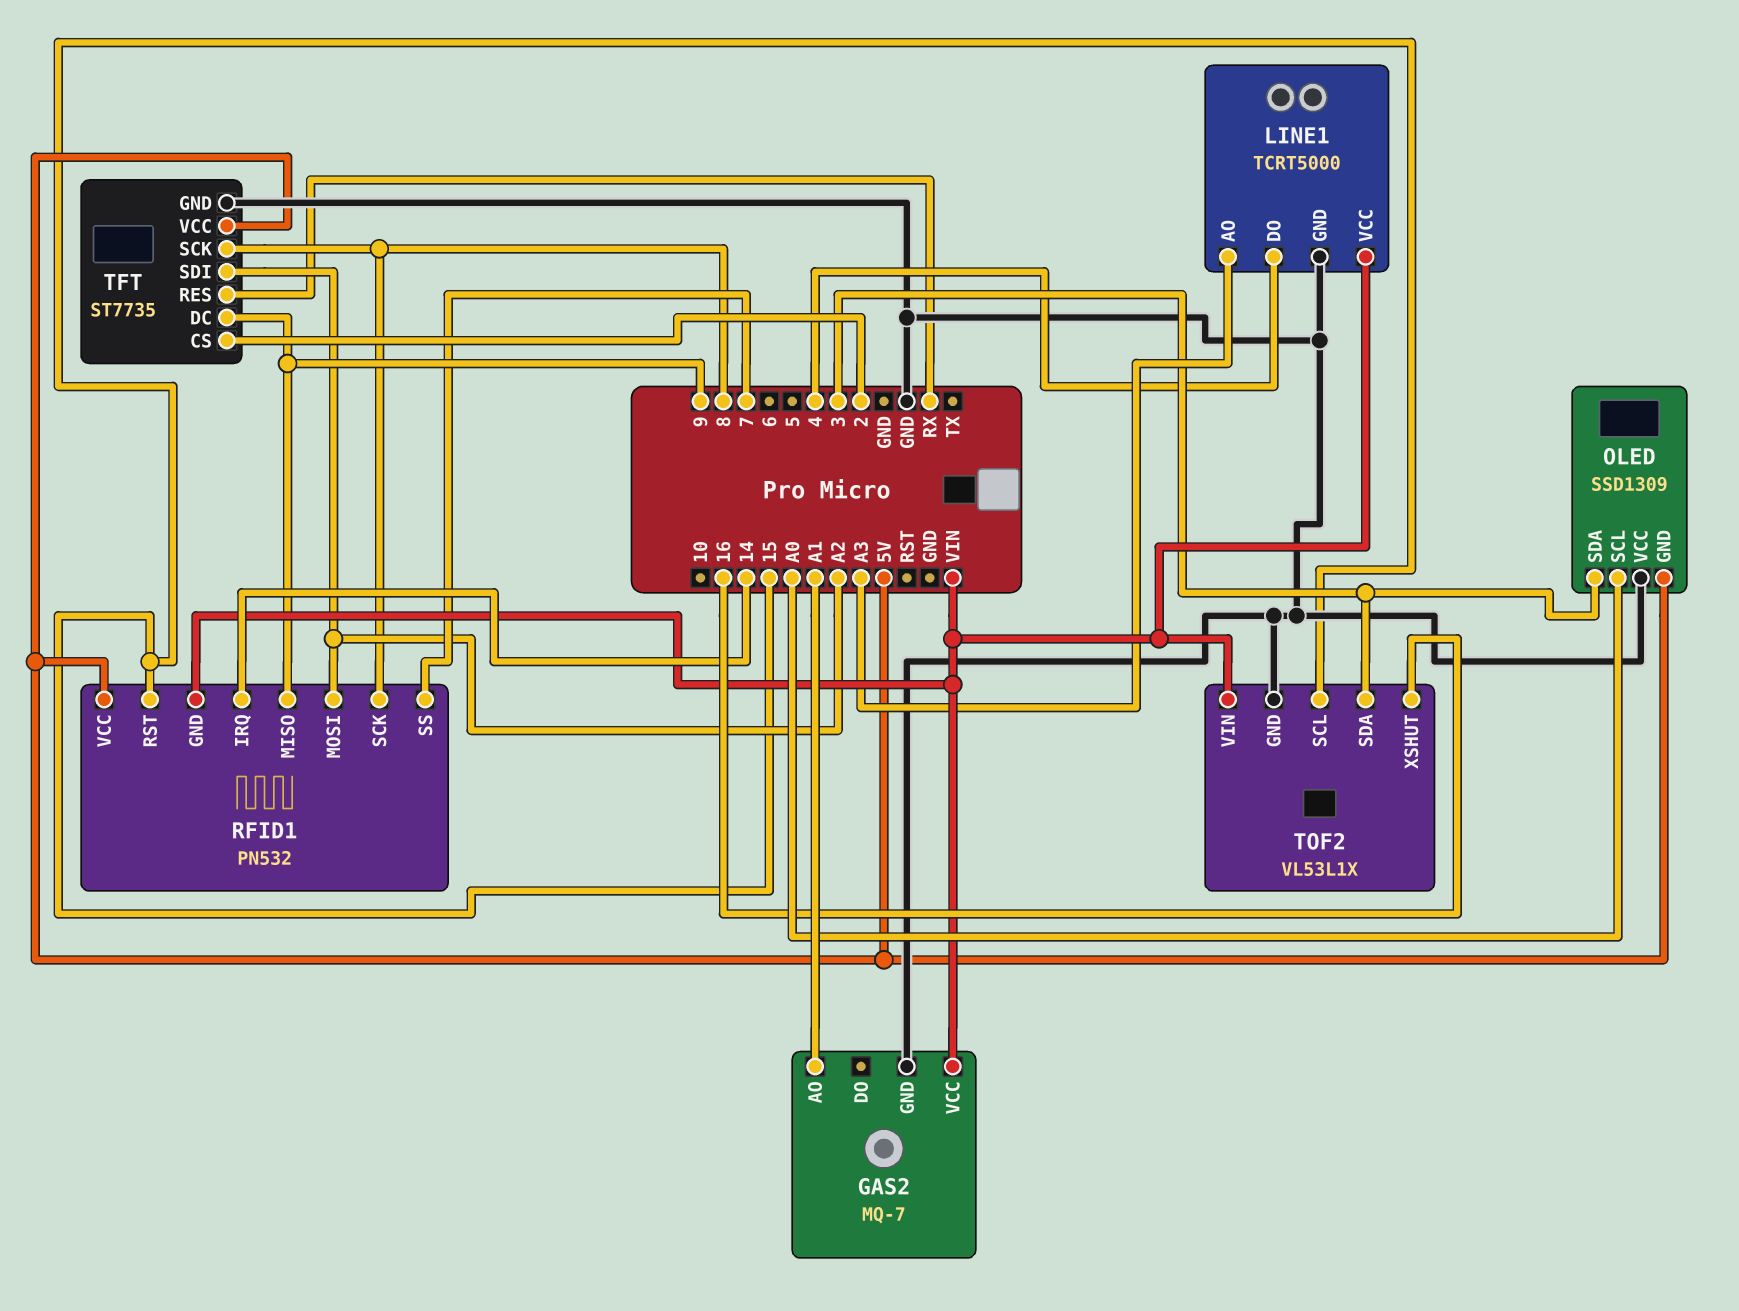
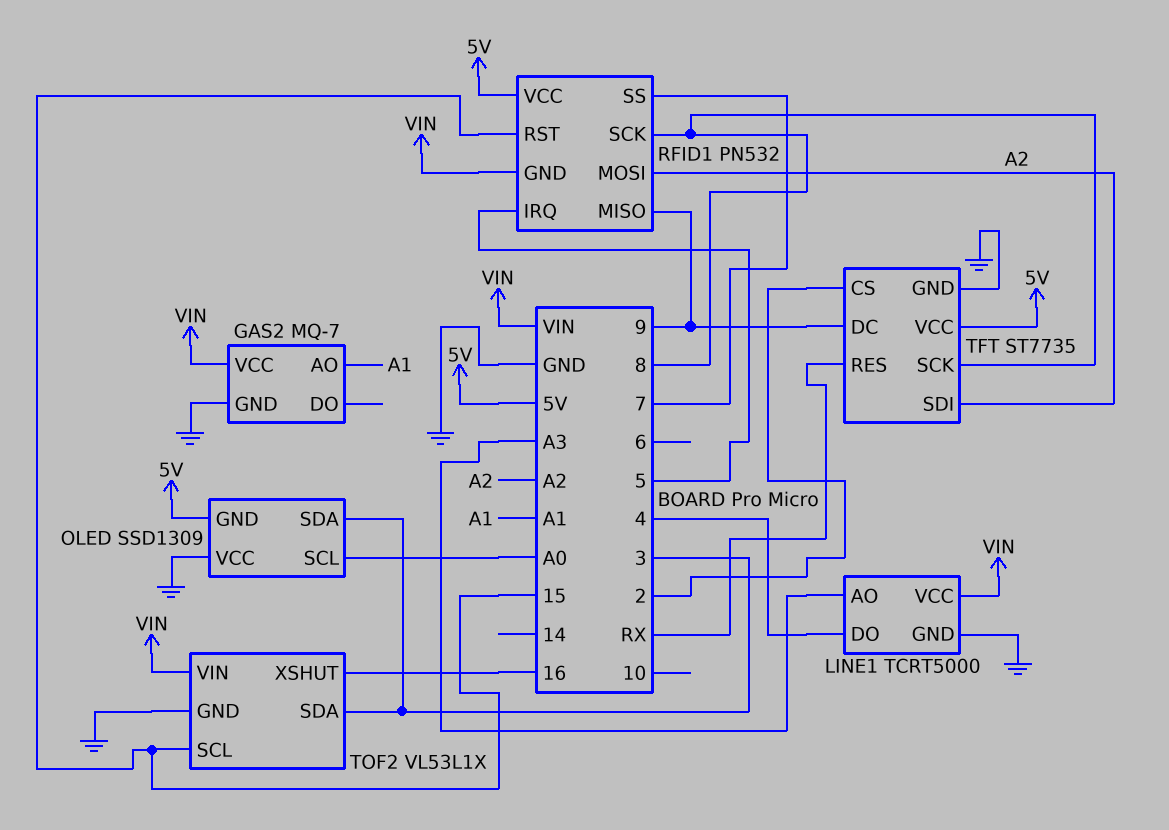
RFID1 pin IRQ: 14 -> 5

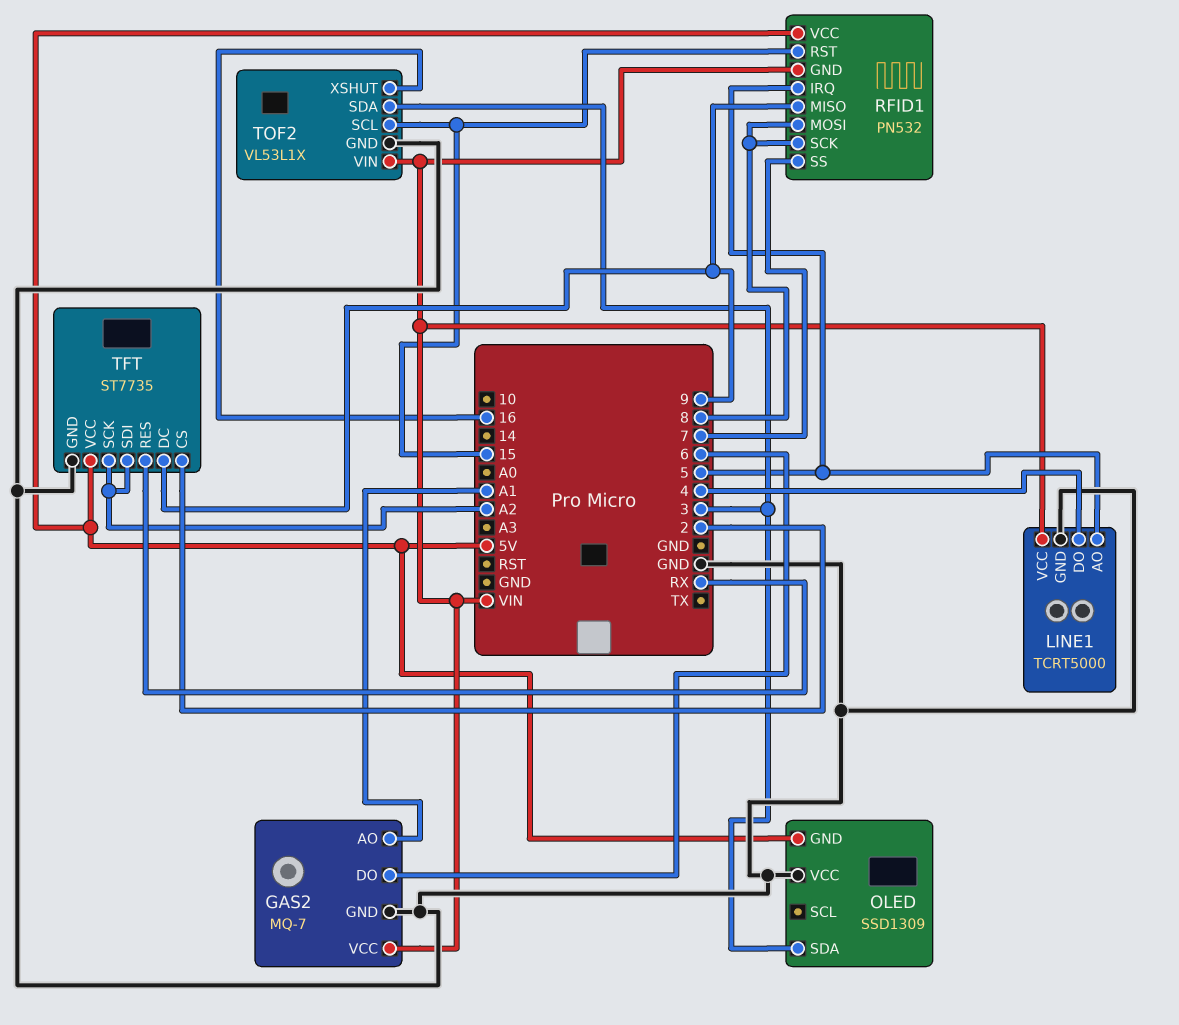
GAS2 pin DO: none -> 6
LINE1 pin AO: A3 -> 5
OLED pin SCL: A0 -> none
RFID1 pin MOSI: A2 -> 8
TFT pin SCK: 8 -> A2

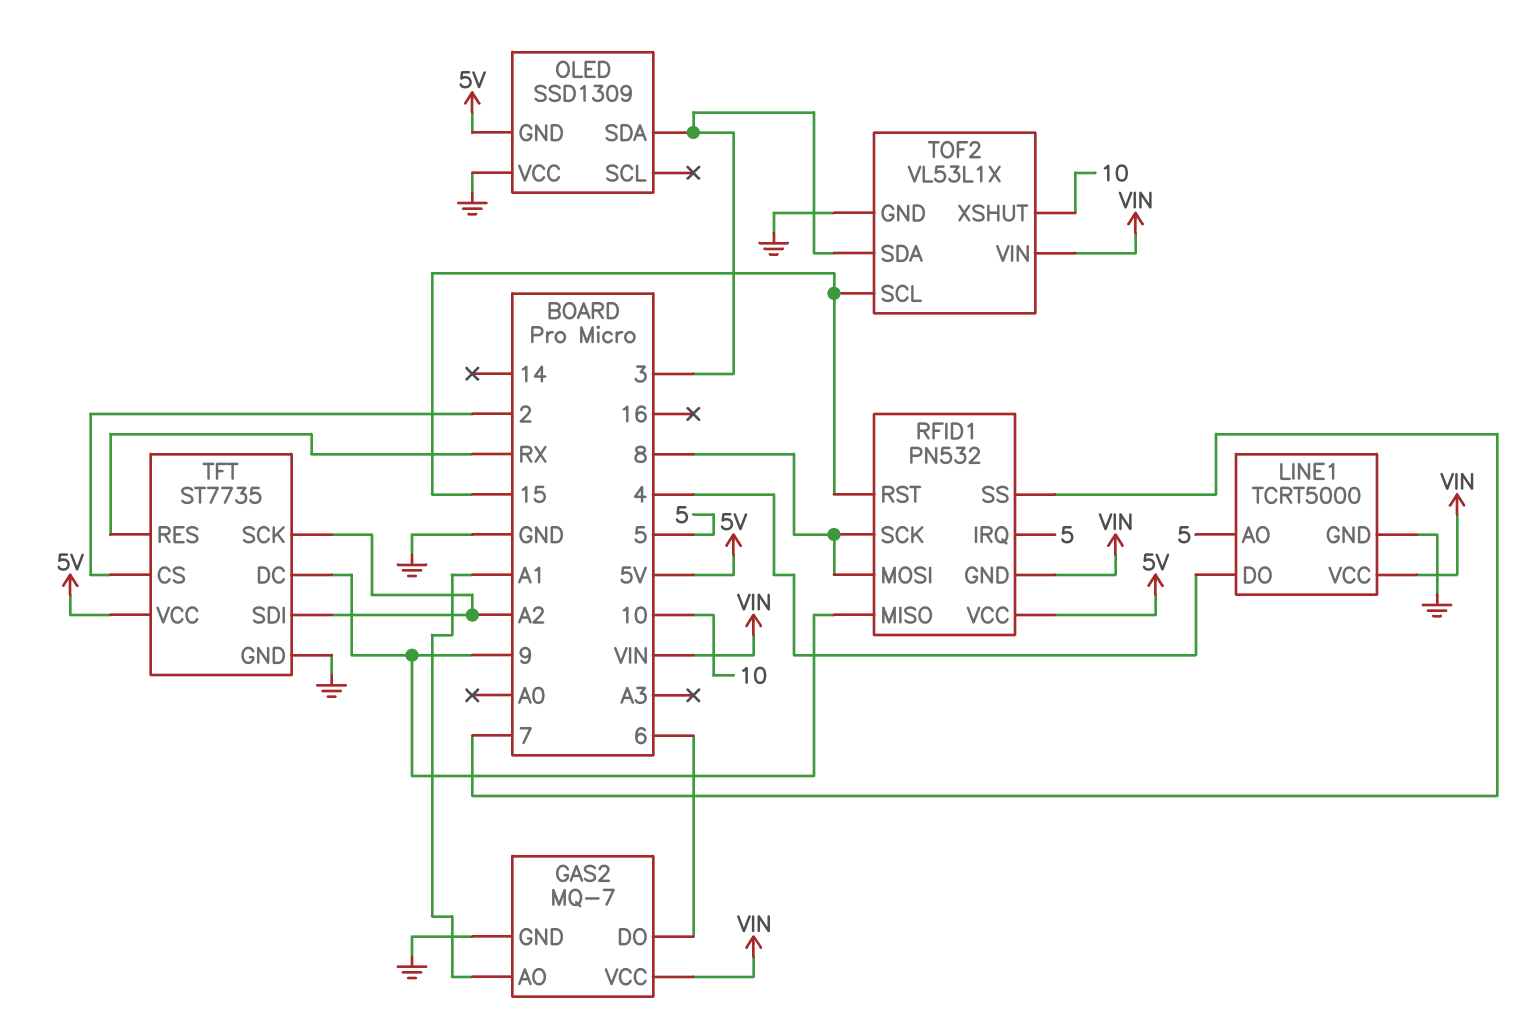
TOF2 pin XSHUT: 16 -> 10

